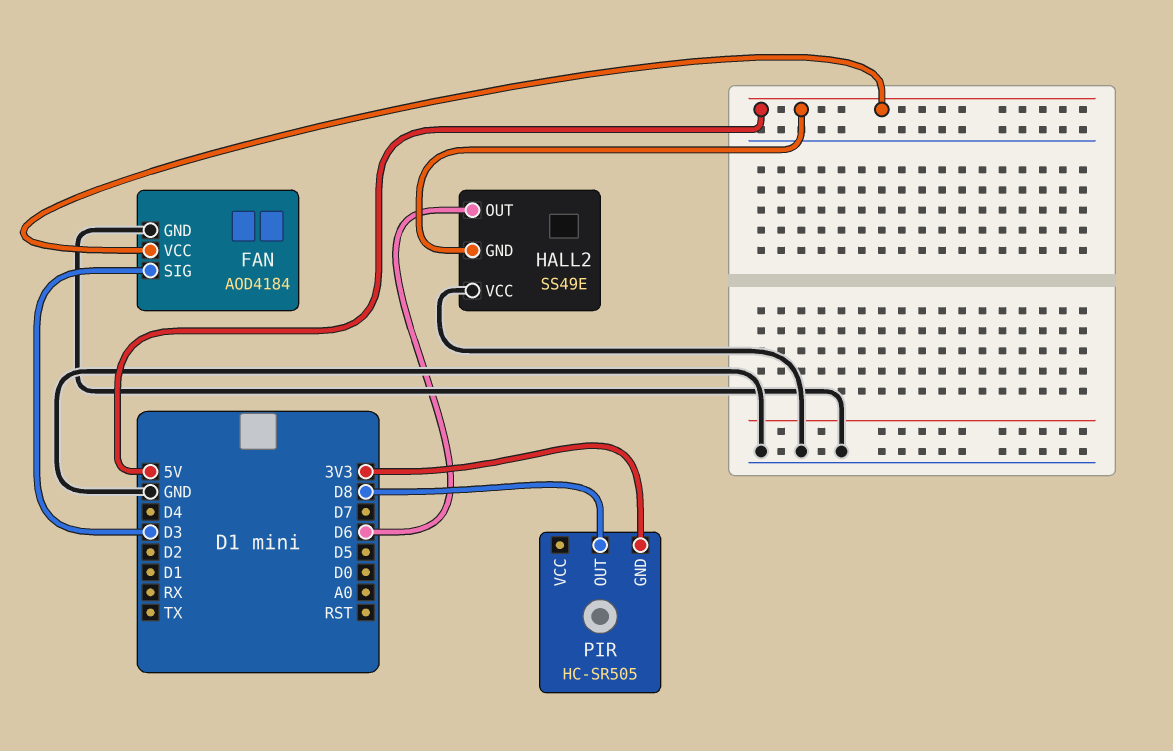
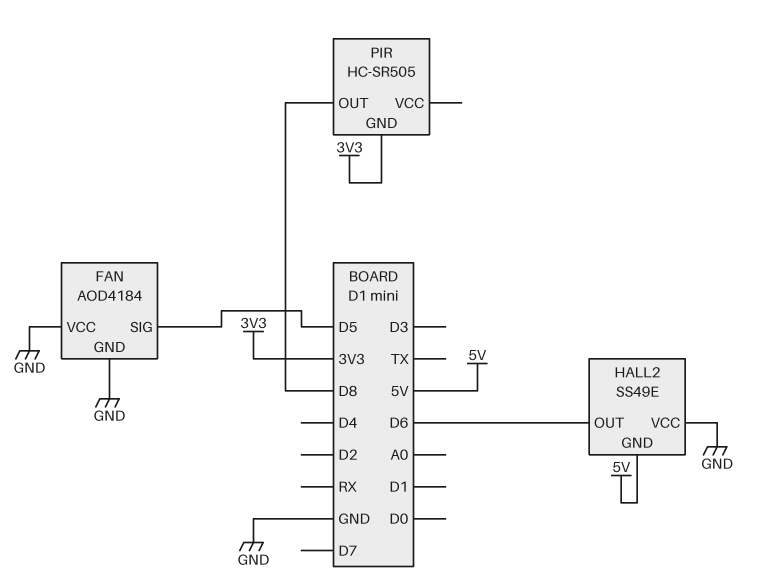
FAN pin SIG: D3 -> D5
FAN pin VCC: 5V -> GND

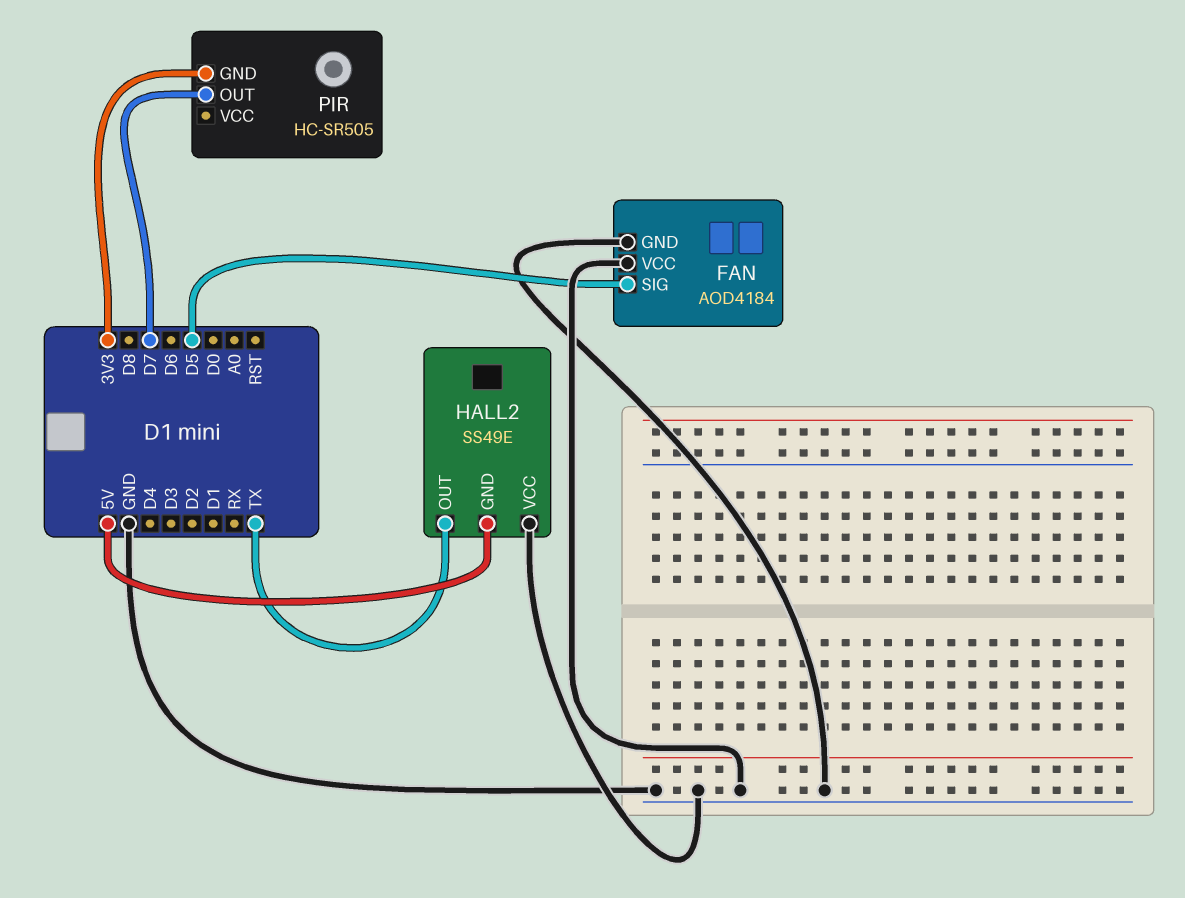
HALL2 pin OUT: D6 -> TX
PIR pin OUT: D8 -> D7

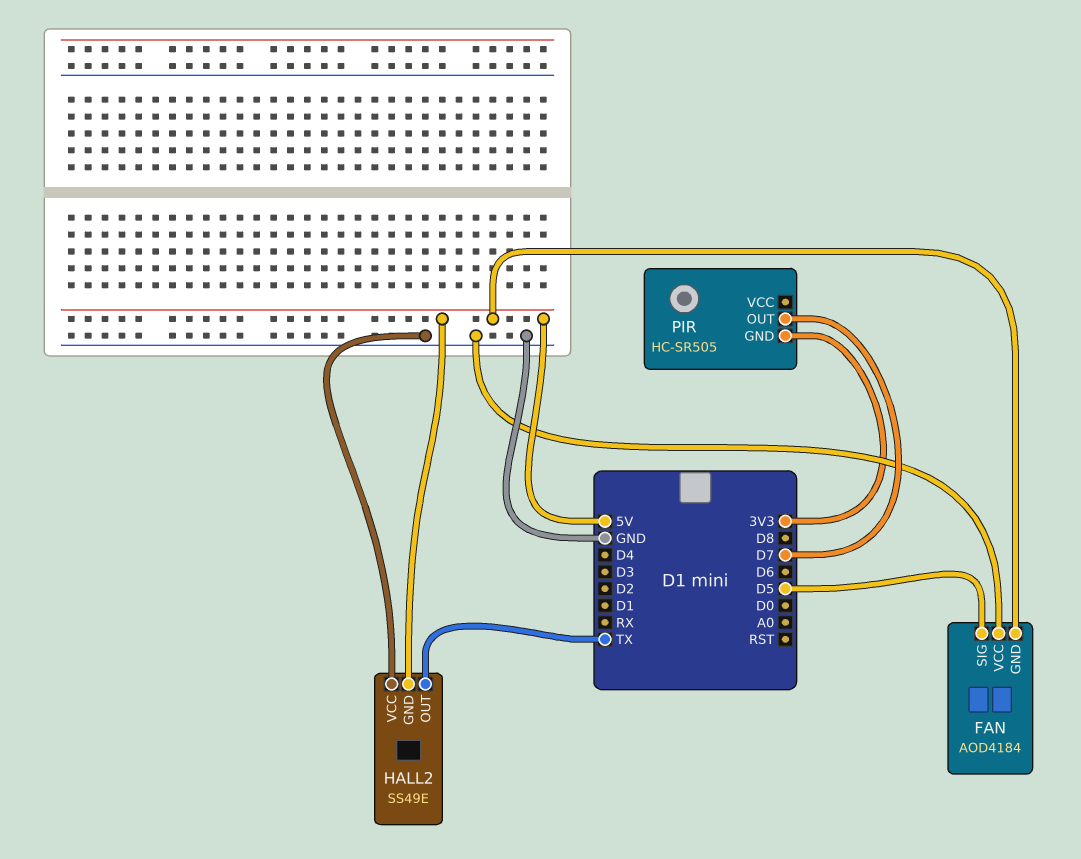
FAN pin GND: GND -> 5V

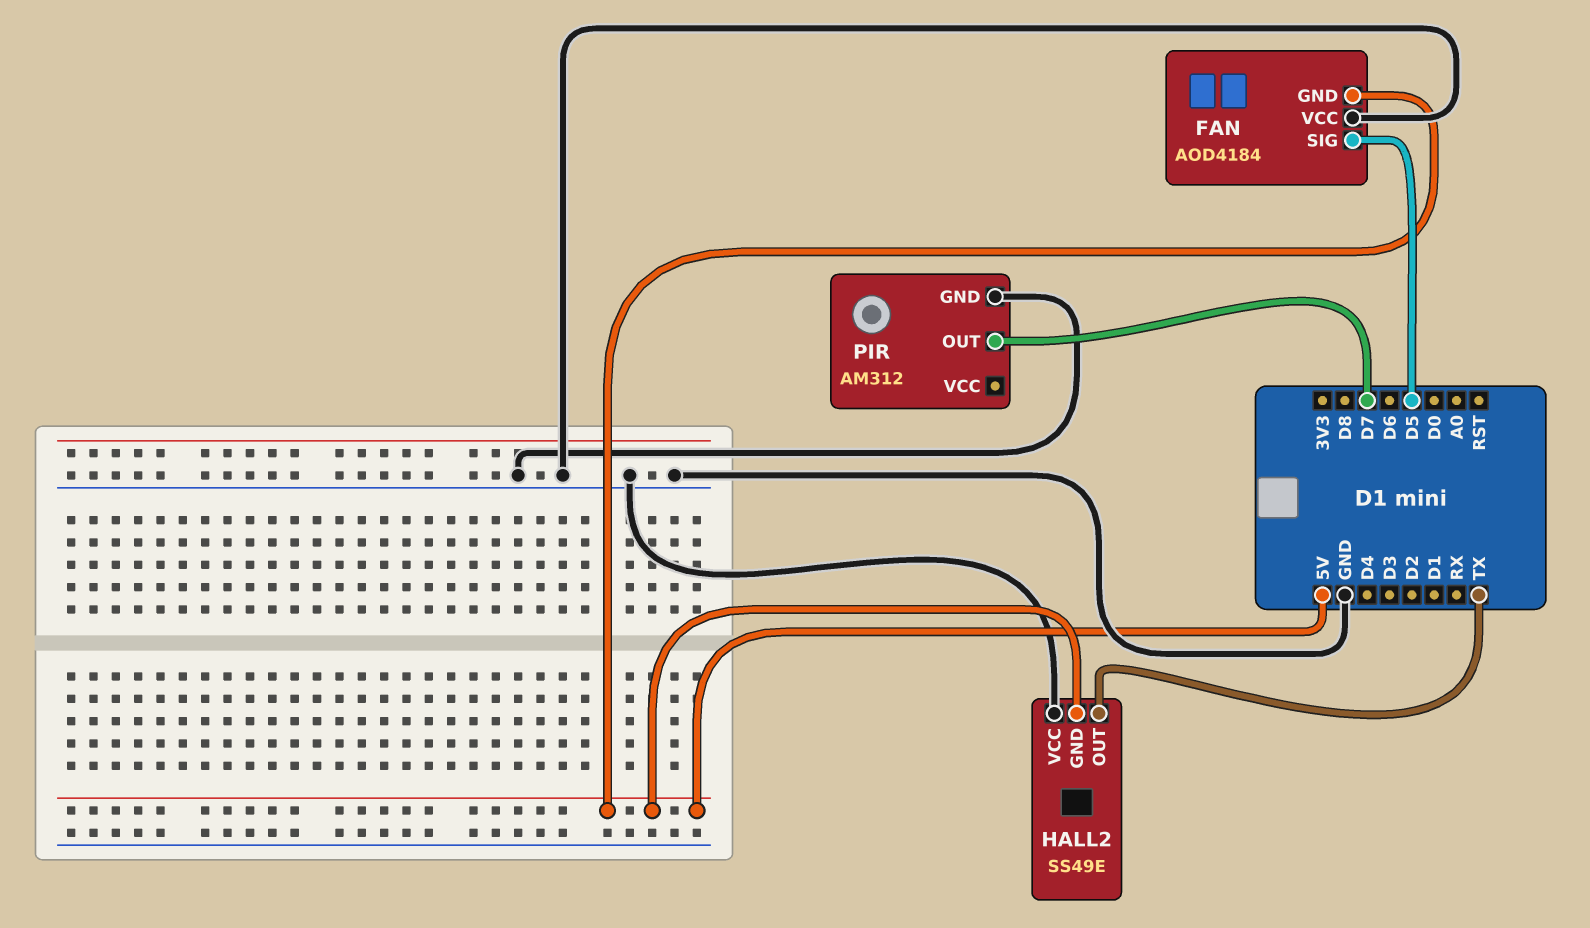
PIR: HC-SR505 -> AM312
PIR pin GND: 3V3 -> GND

